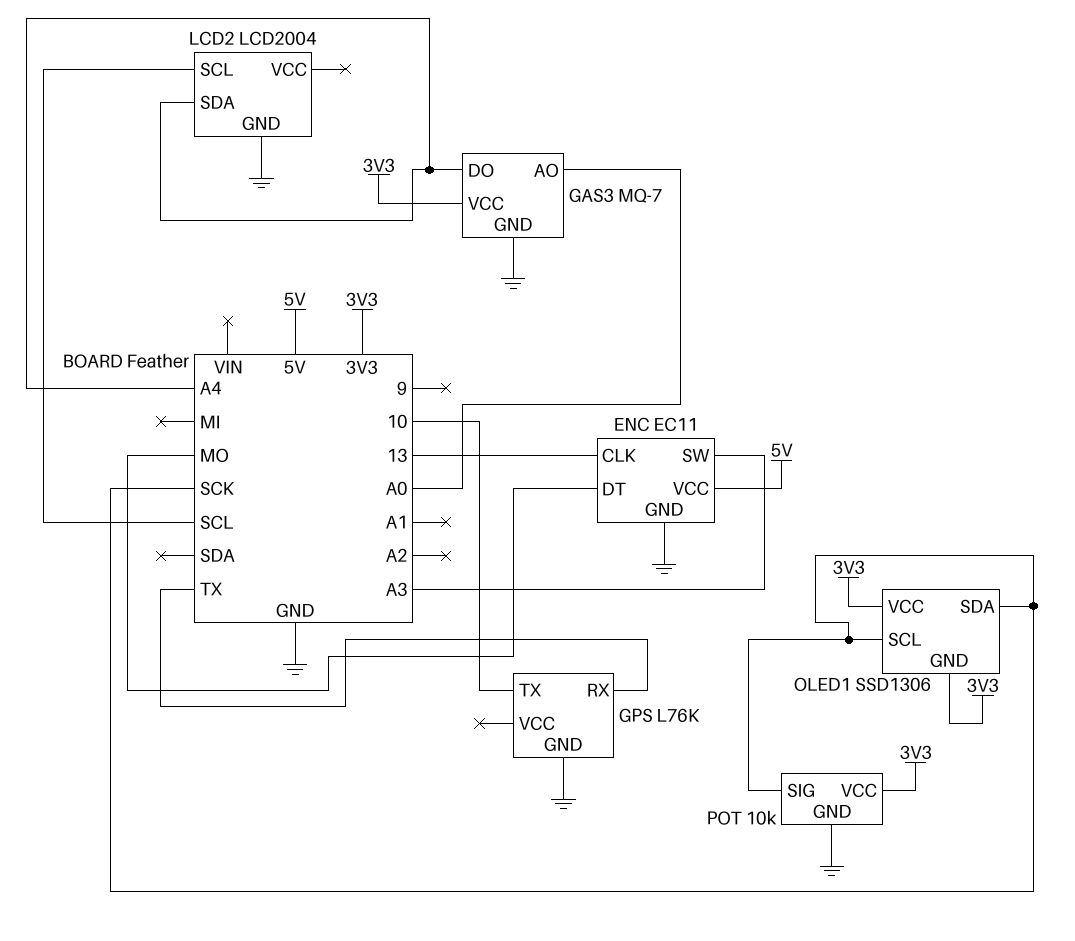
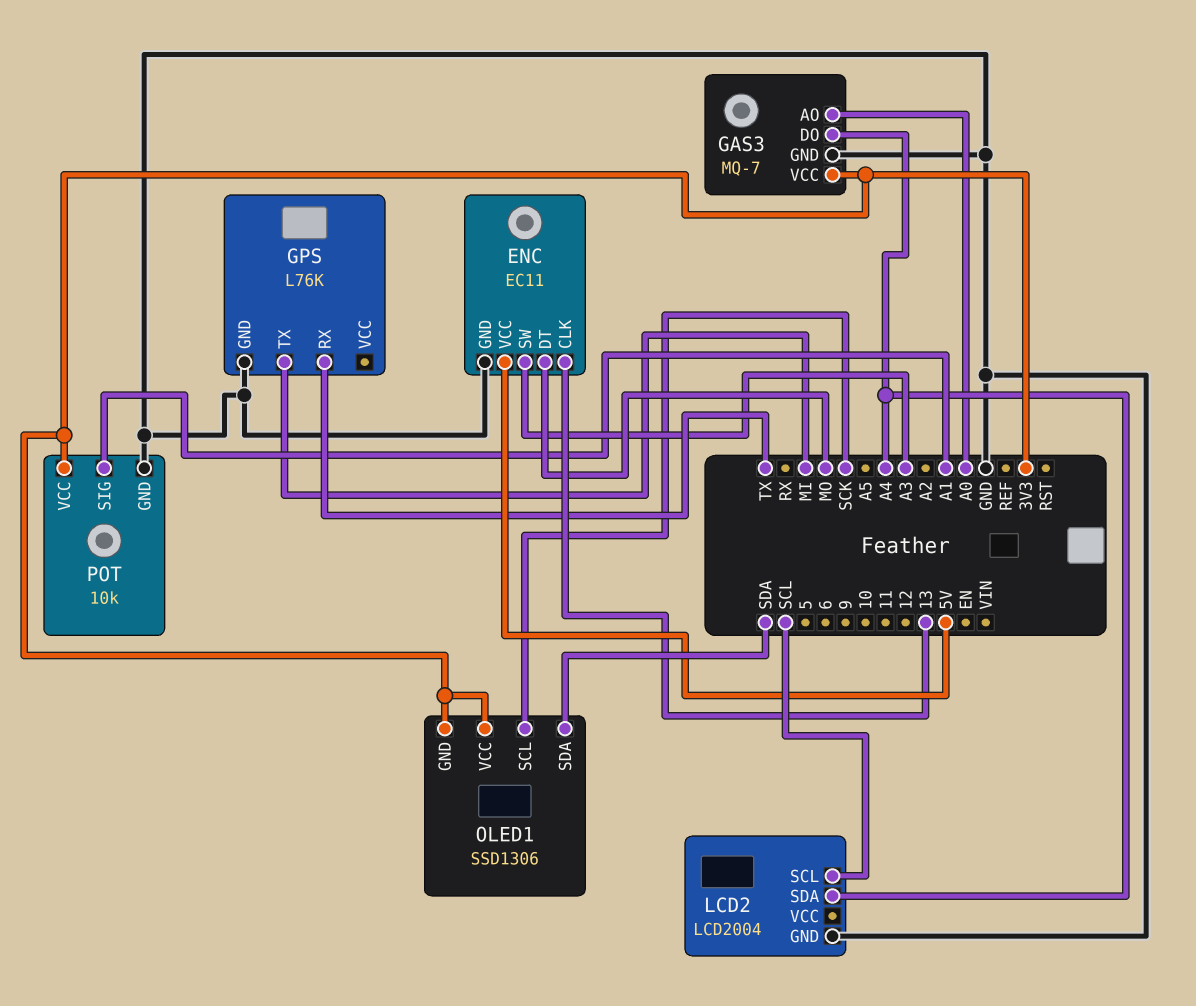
GPS pin TX: 10 -> MI
OLED1 pin SDA: SCK -> SDA
POT pin SIG: SCK -> A1

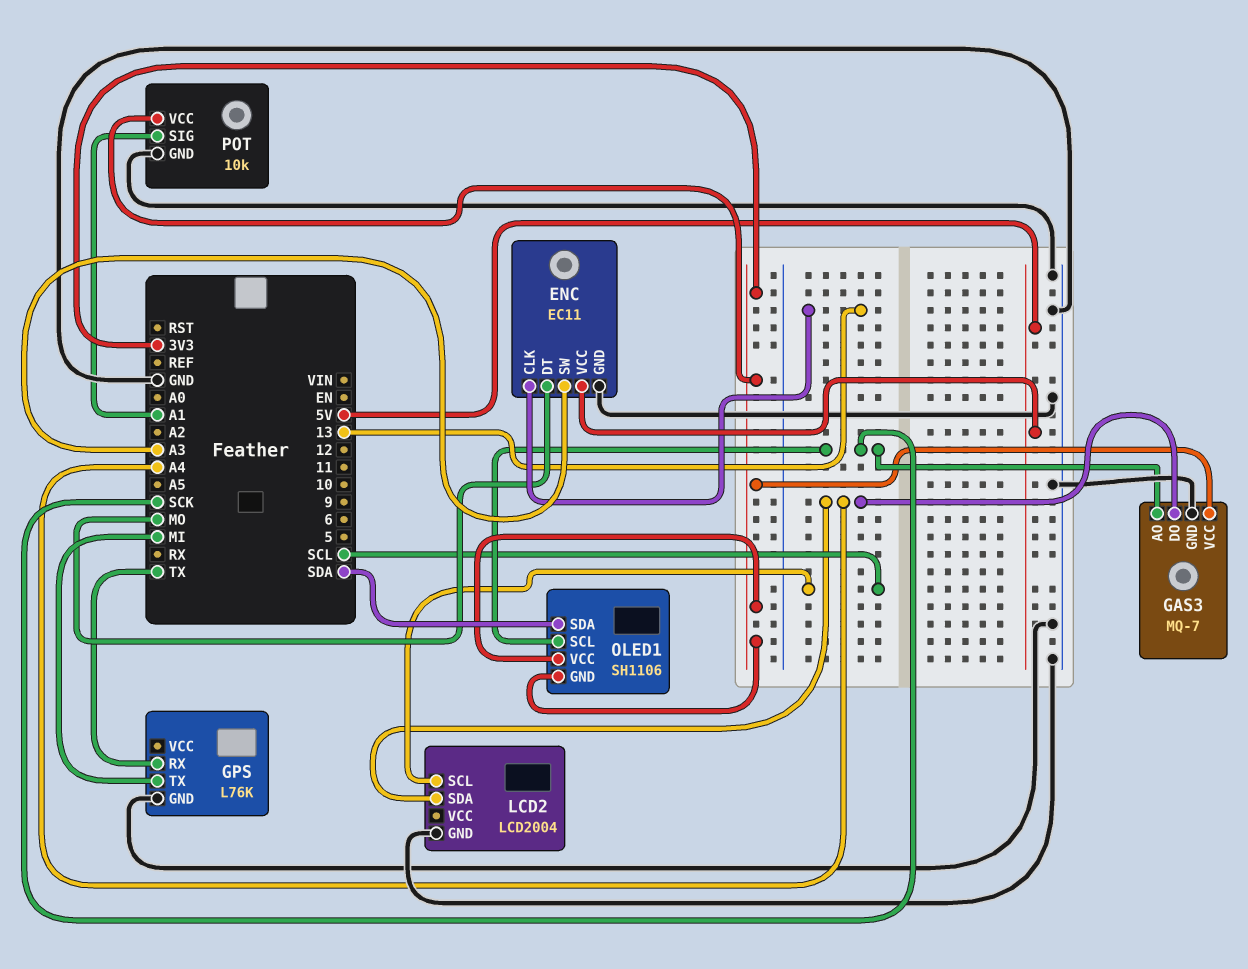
GAS3 pin AO: A0 -> SCK
OLED1: SSD1306 -> SH1106

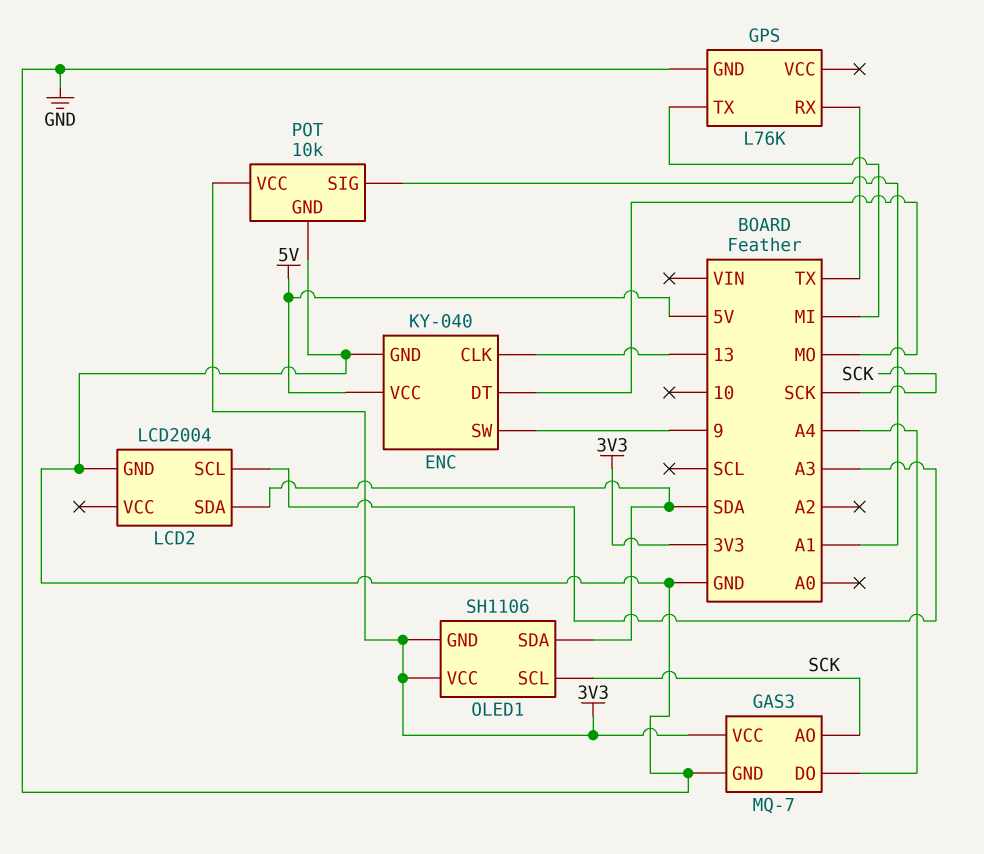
ENC: EC11 -> KY-040
ENC pin SW: A3 -> 9
LCD2 pin SCL: SCL -> A3
LCD2 pin SDA: A4 -> SDA

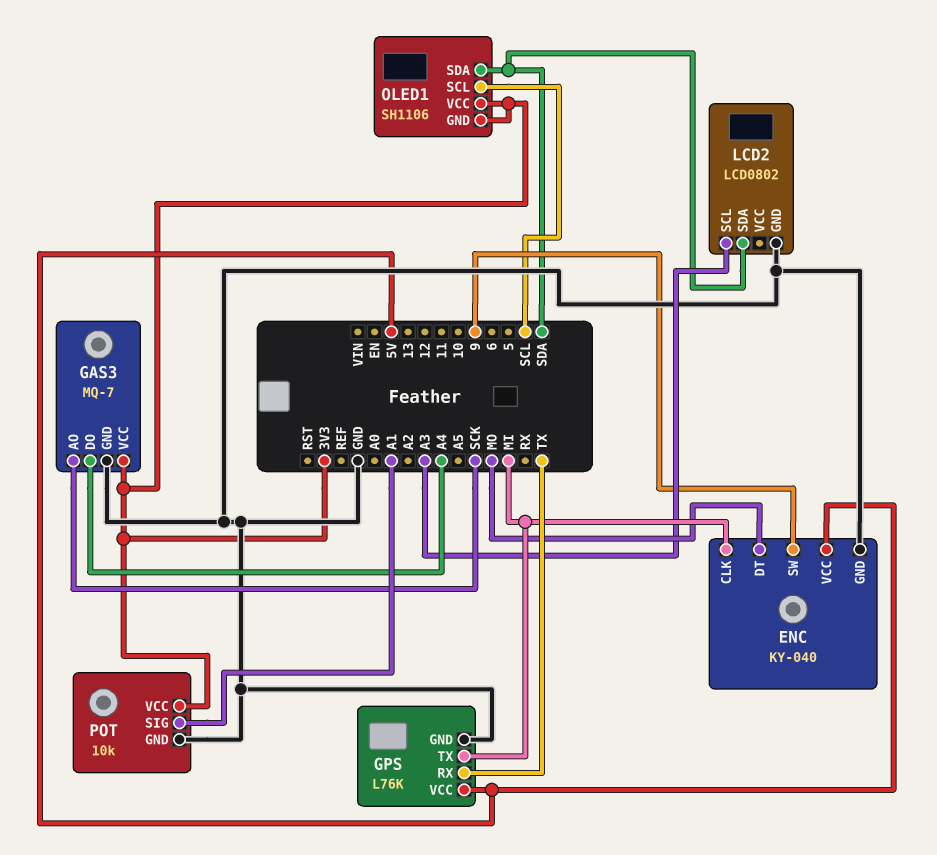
ENC pin CLK: 13 -> MI
GPS pin VCC: none -> 5V
LCD2: LCD2004 -> LCD0802
OLED1 pin SCL: SCK -> SCL

